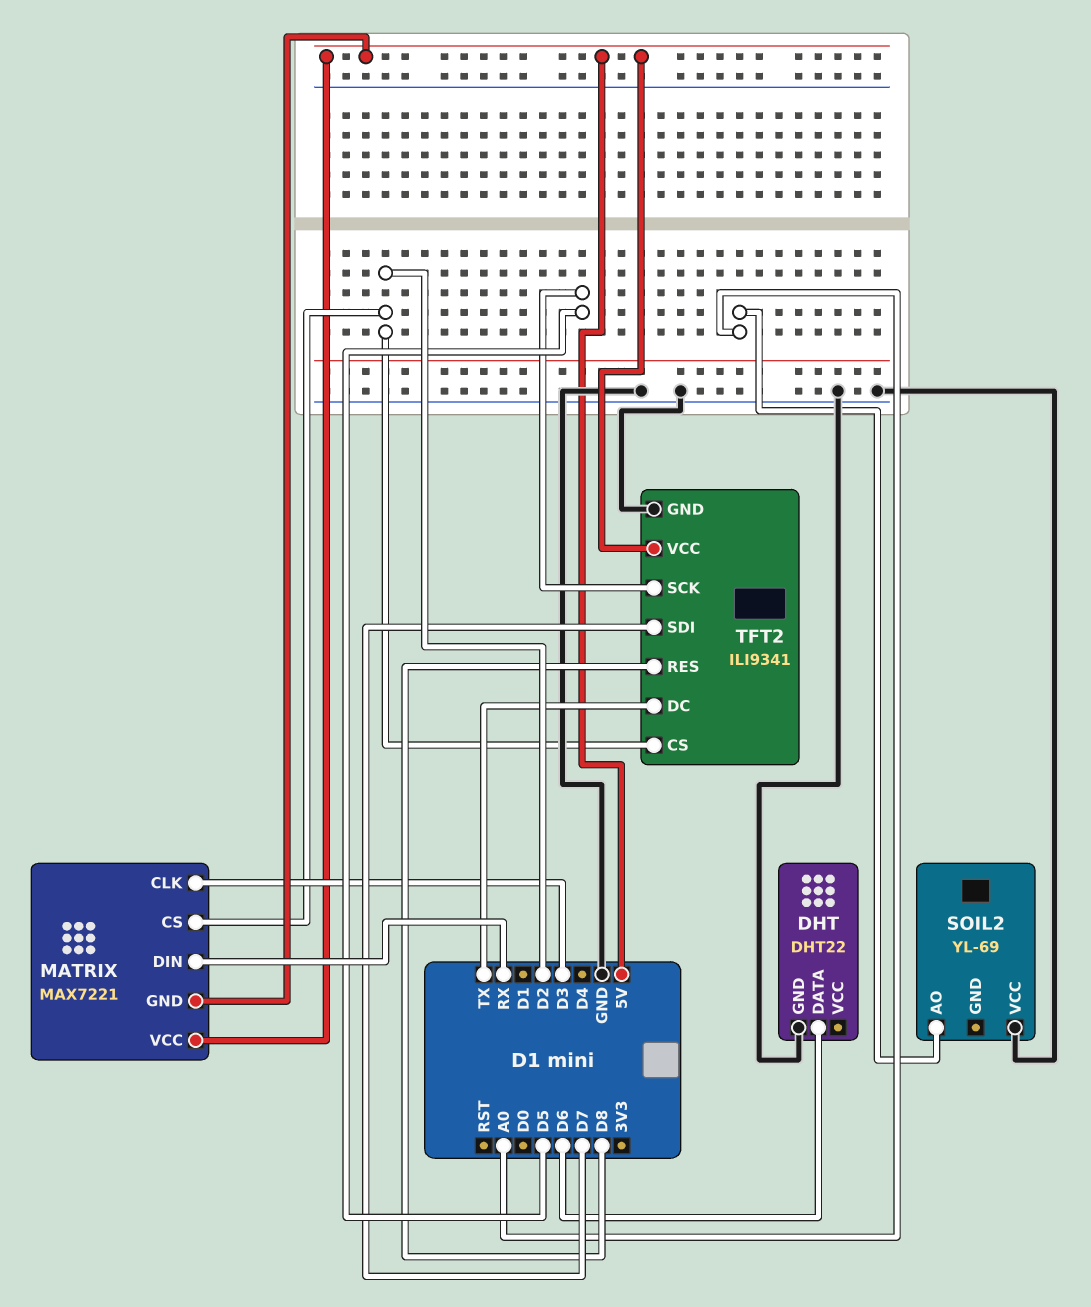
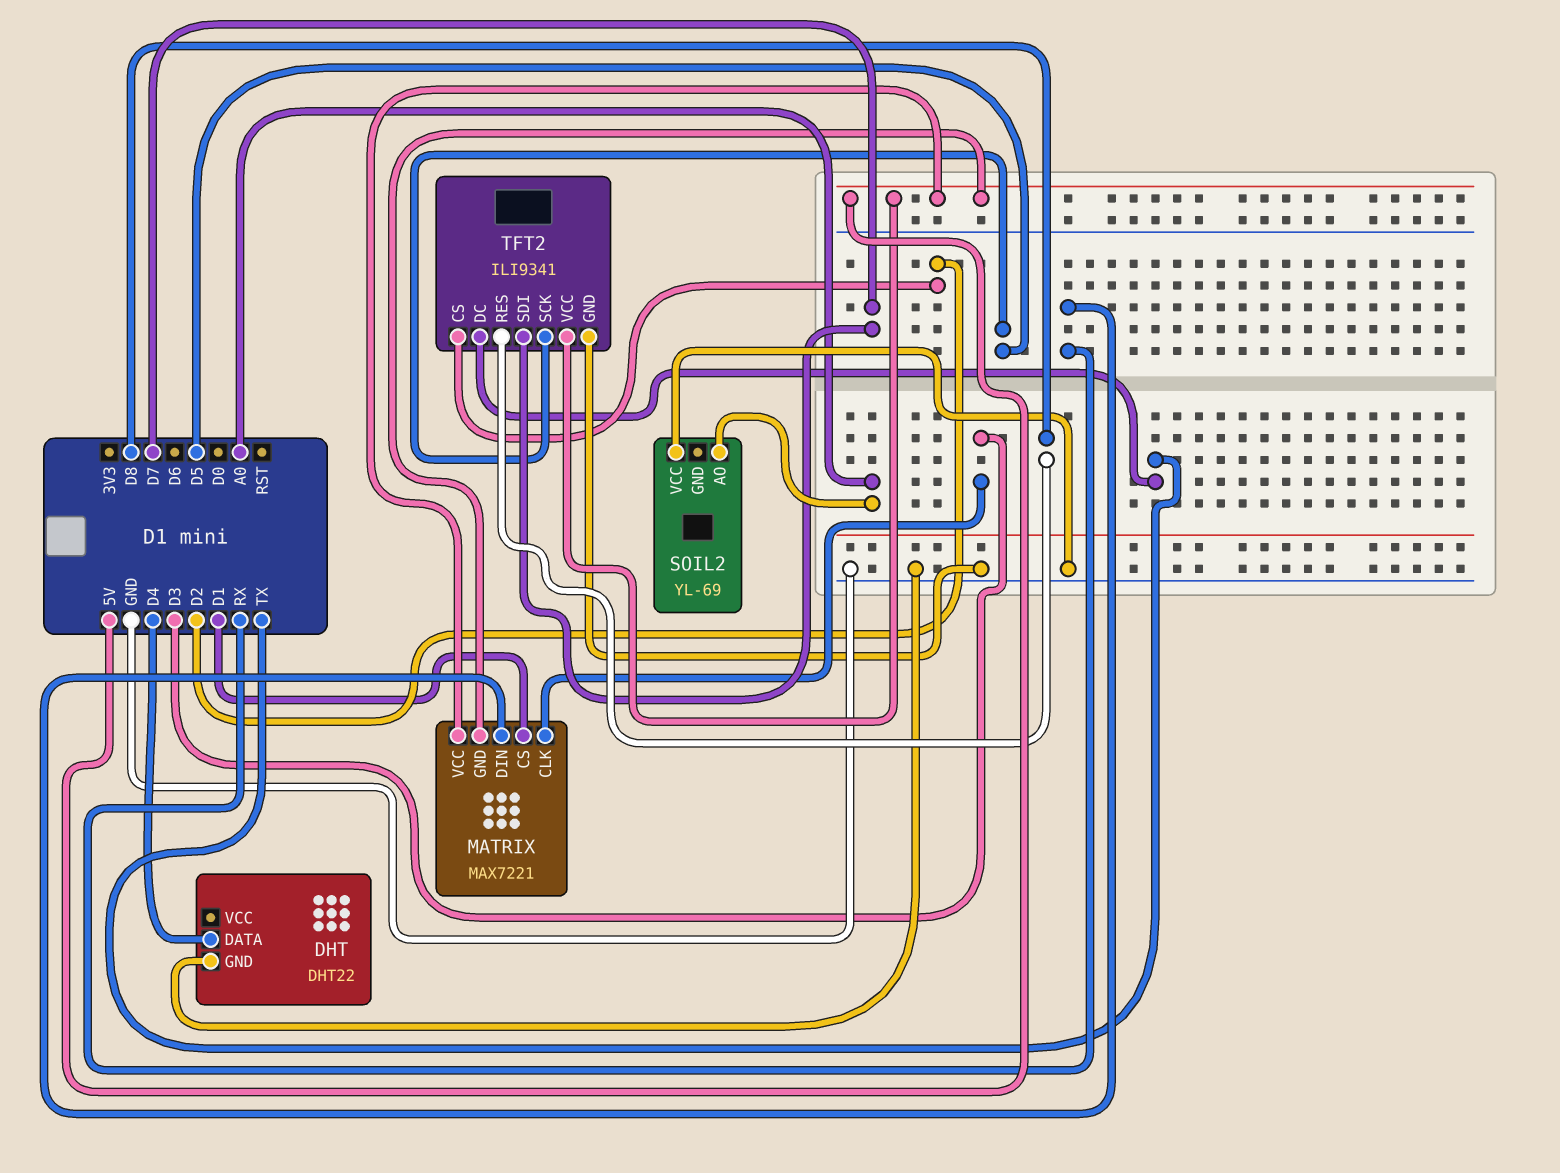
DHT pin DATA: D6 -> D4
MATRIX pin CS: D2 -> D1

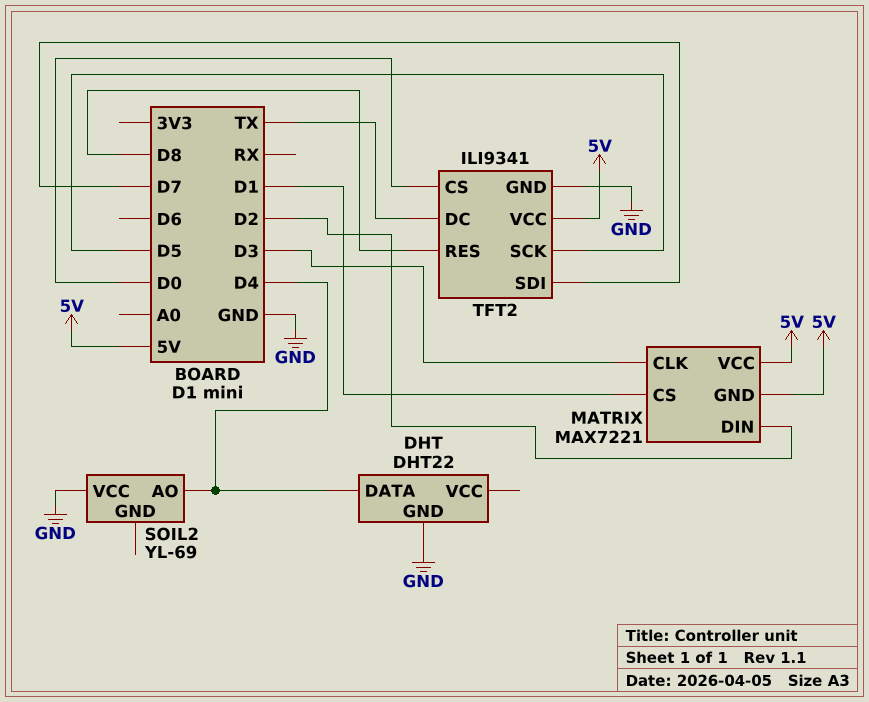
MATRIX pin DIN: RX -> D2
SOIL2 pin AO: A0 -> D4
TFT2 pin CS: D2 -> D0

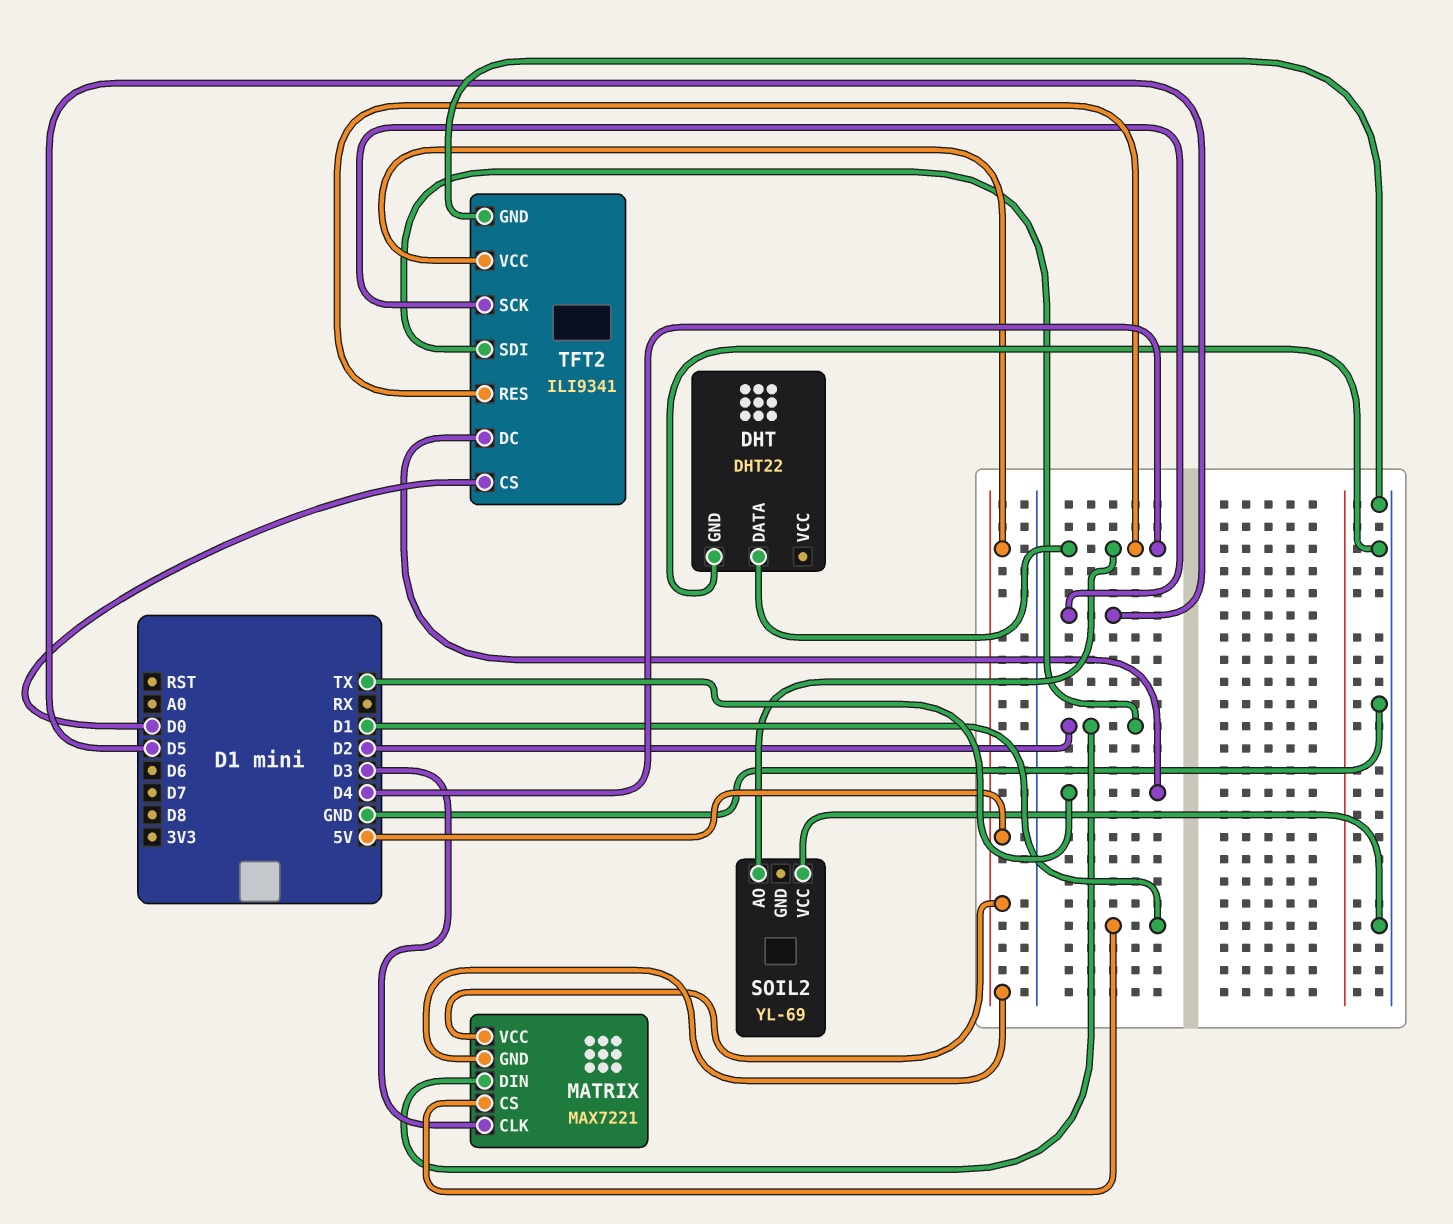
TFT2 pin RES: D8 -> D4
TFT2 pin SDI: D7 -> D2

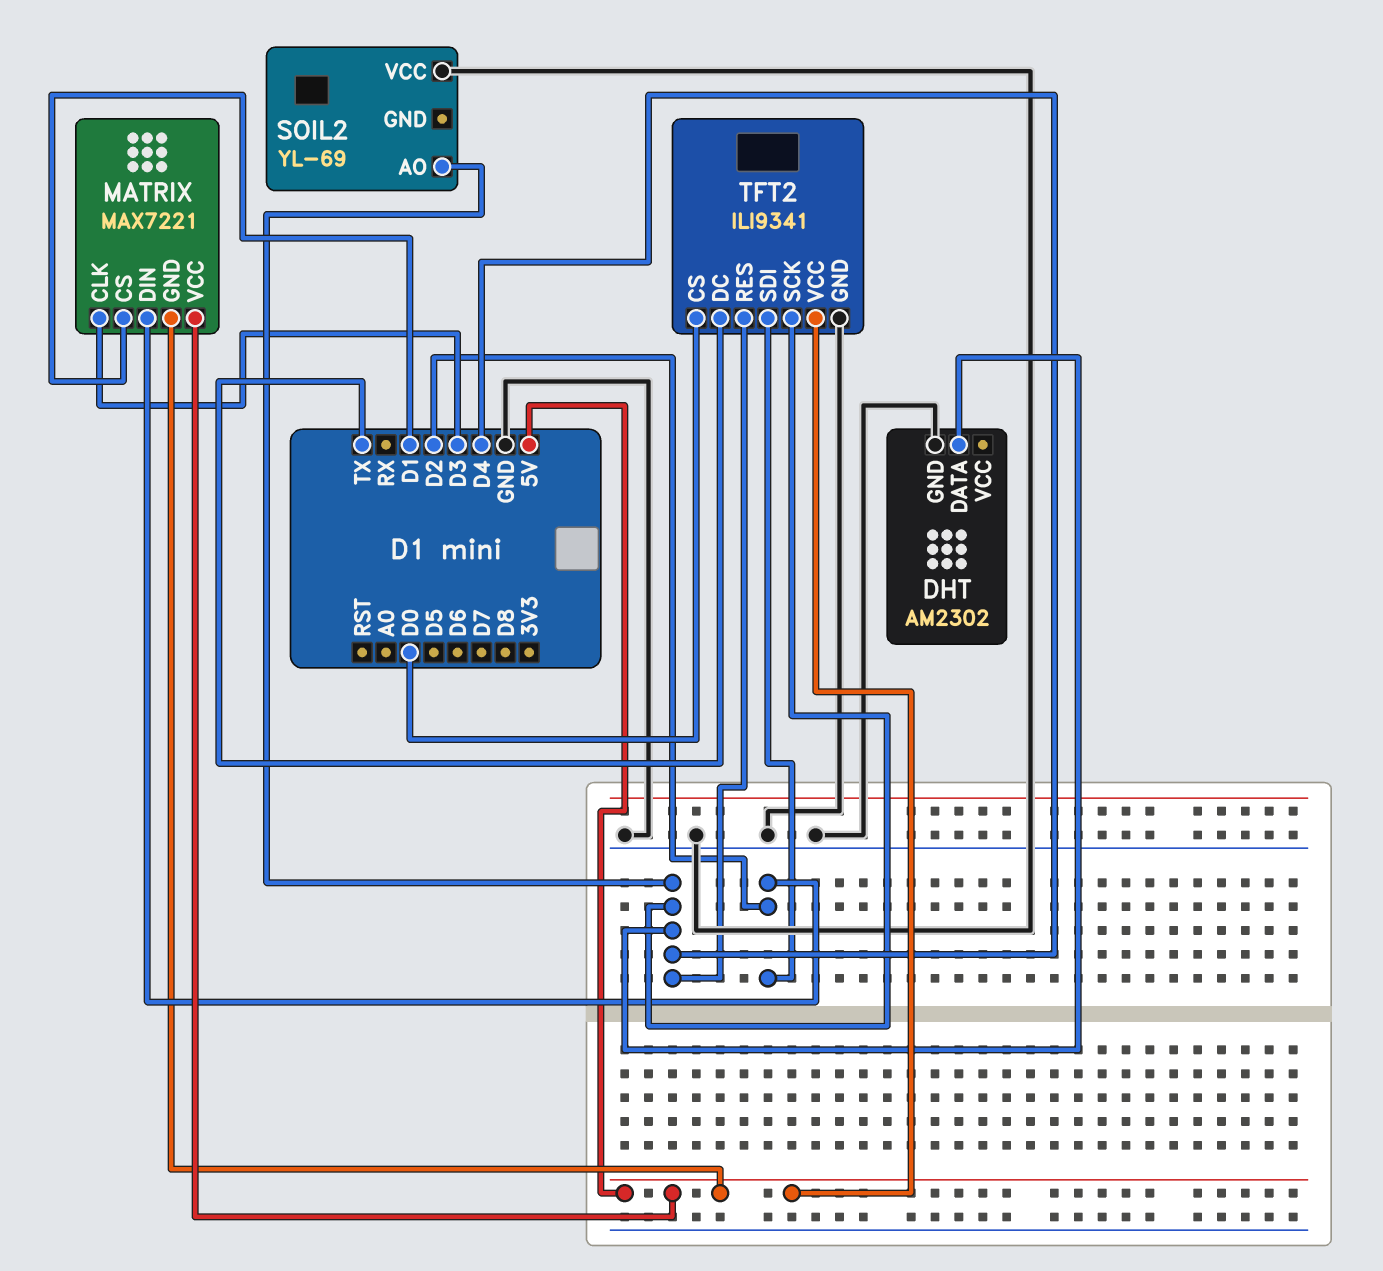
DHT: DHT22 -> AM2302
TFT2 pin SCK: D5 -> D4

